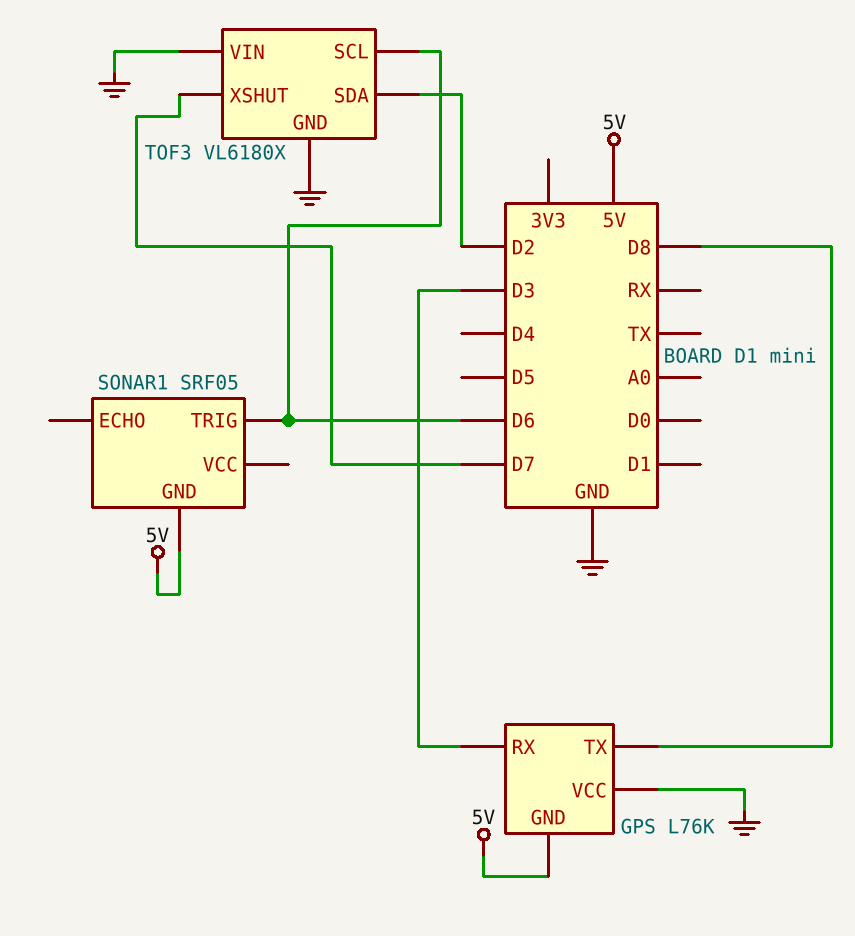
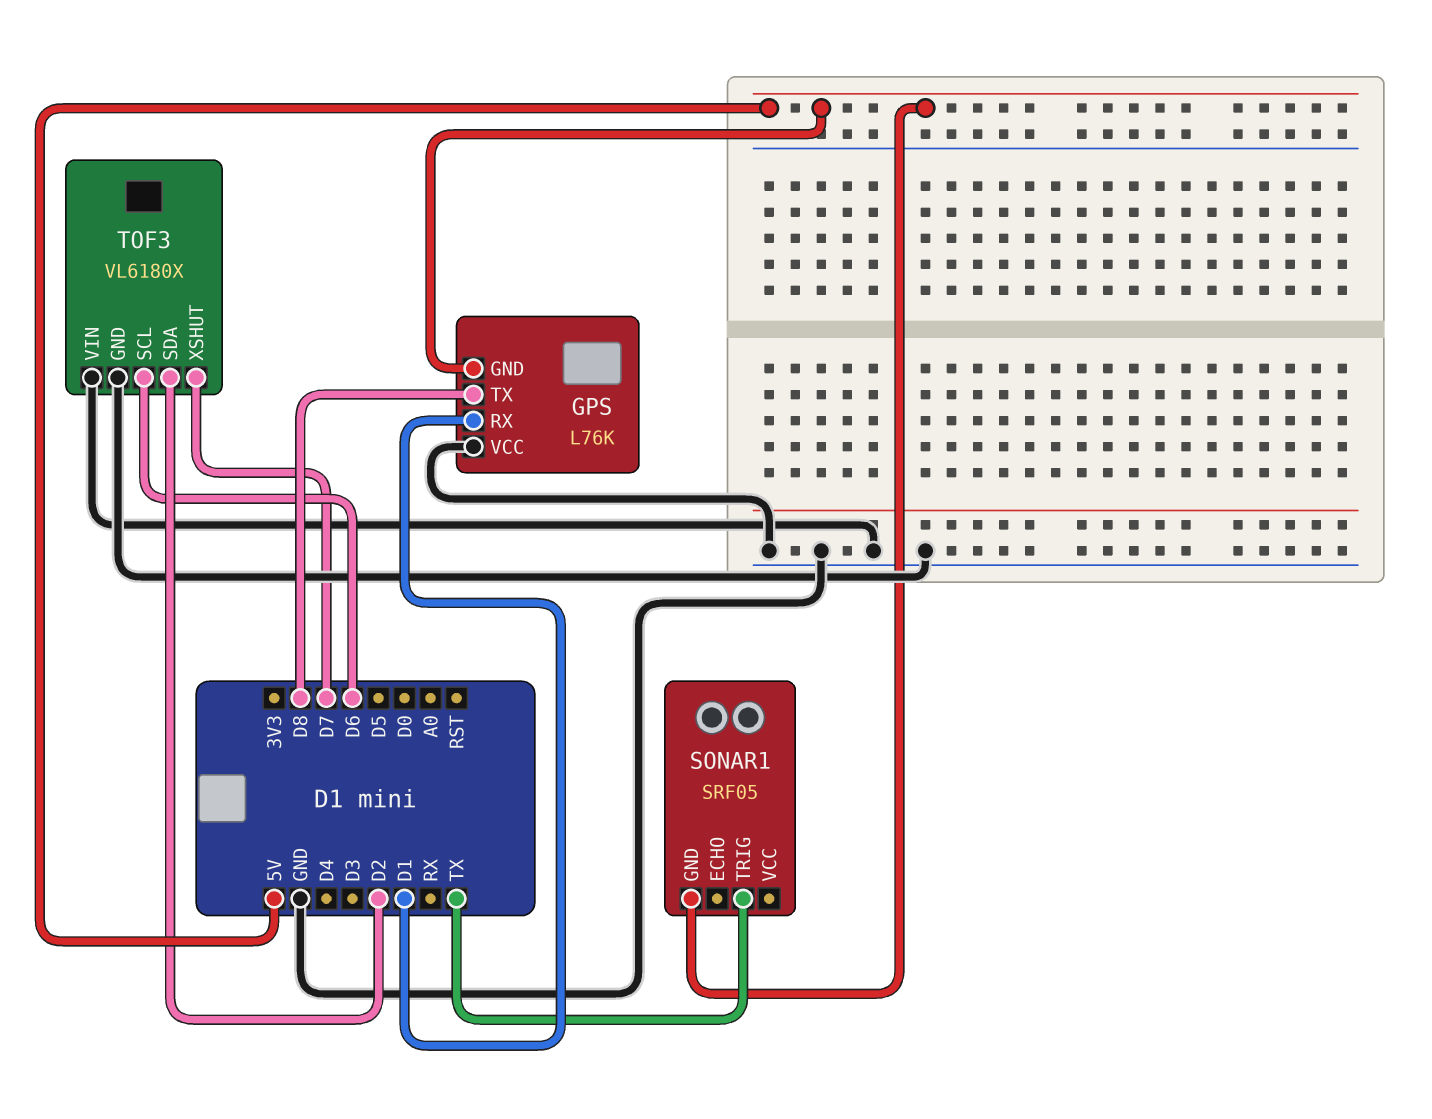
GPS pin RX: D3 -> D1
SONAR1 pin TRIG: D6 -> TX

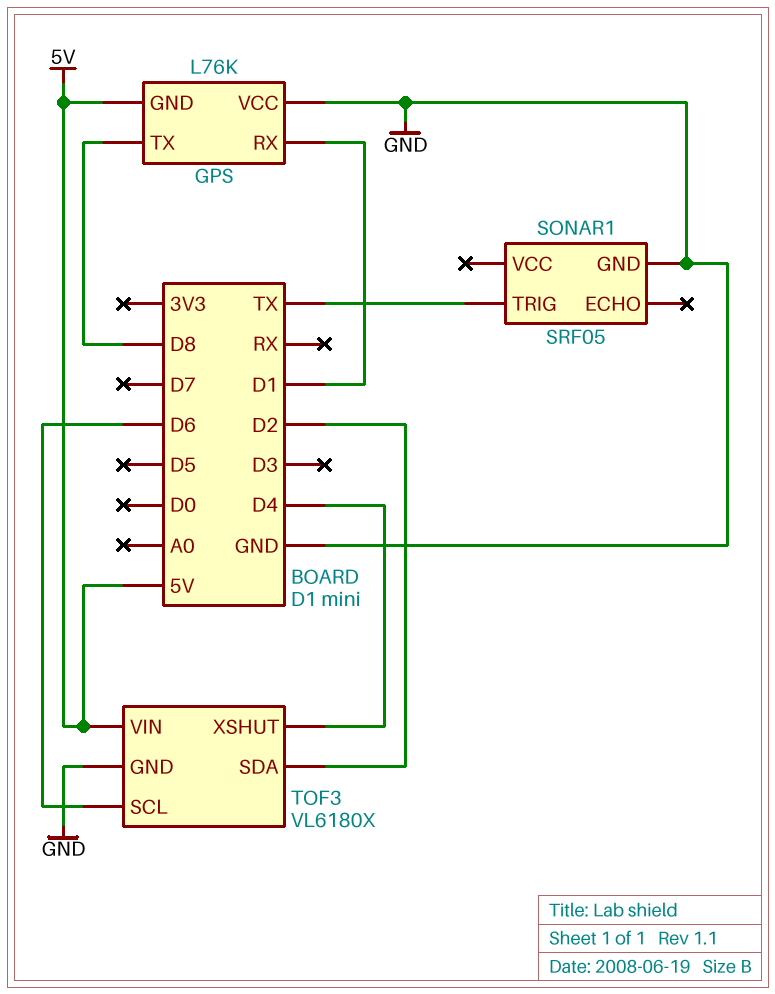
SONAR1 pin GND: 5V -> GND
TOF3 pin VIN: GND -> 5V
TOF3 pin XSHUT: D7 -> D4

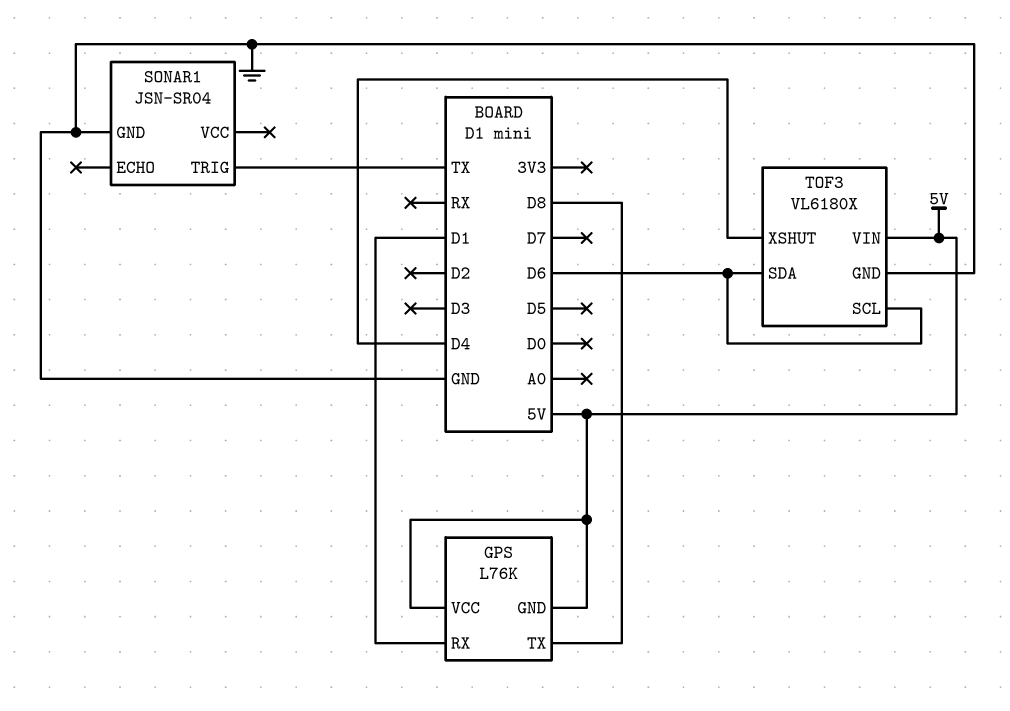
GPS pin VCC: GND -> 5V
SONAR1: SRF05 -> JSN-SR04
TOF3 pin SDA: D2 -> D6

